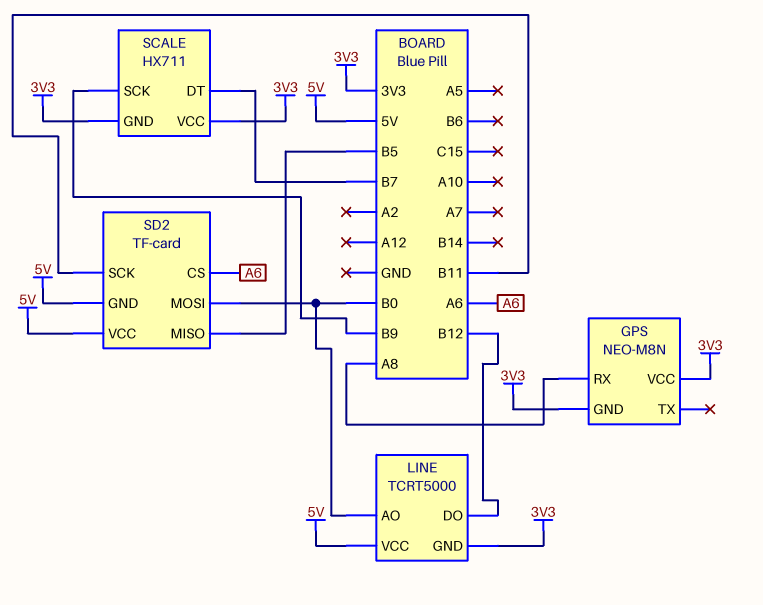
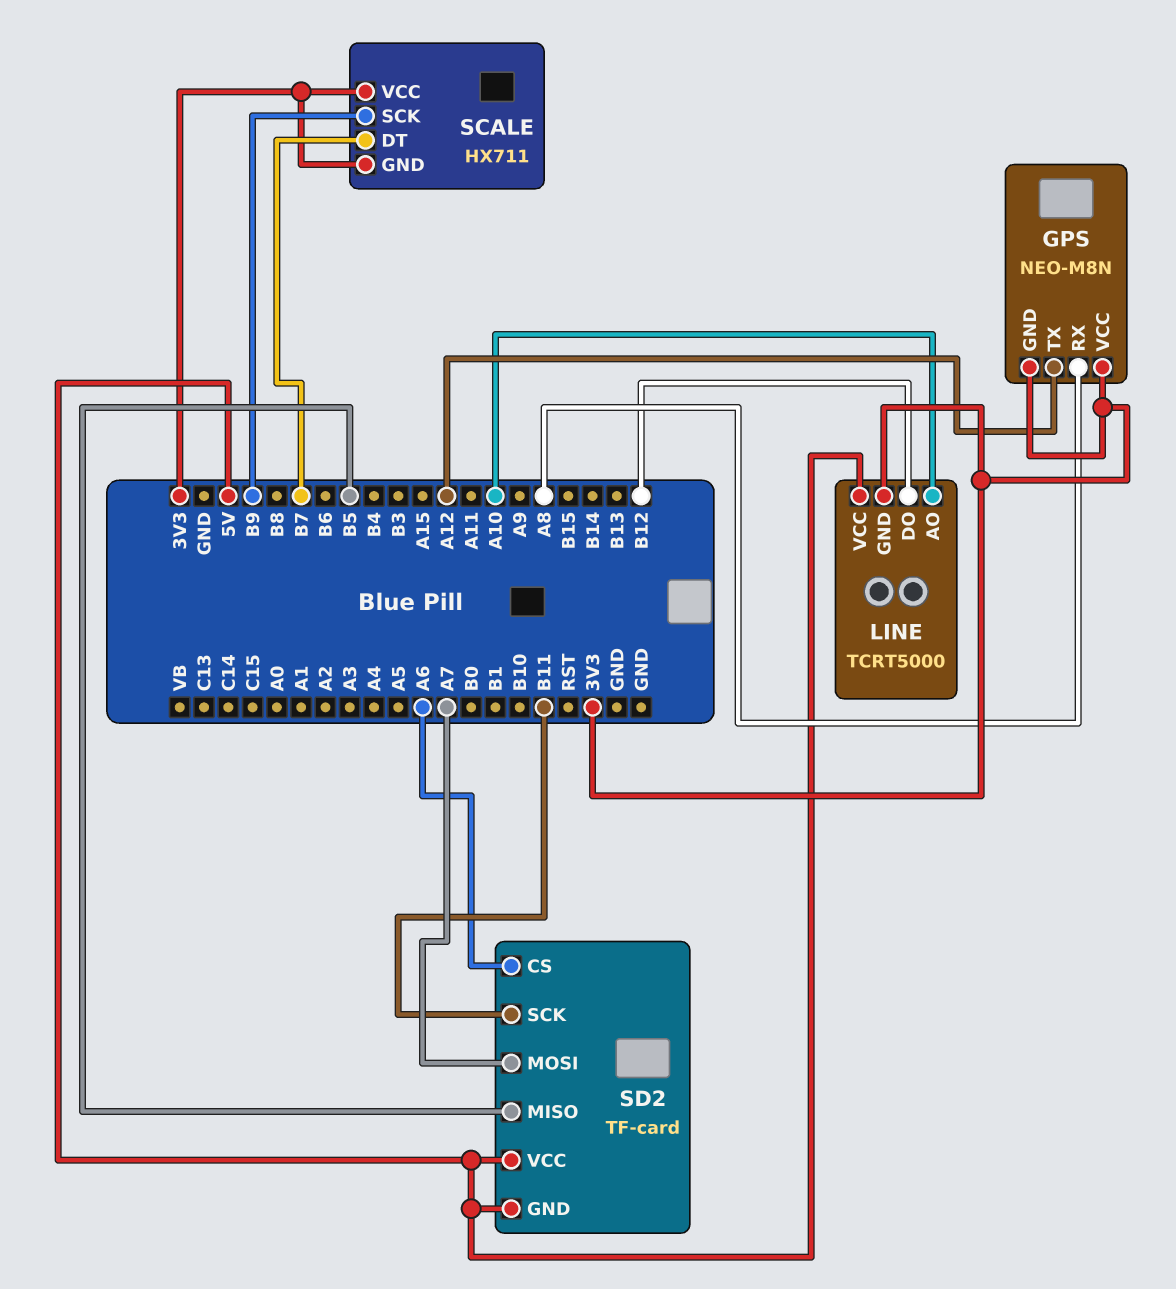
GPS pin TX: none -> A12
LINE pin AO: B0 -> A10
SD2 pin MOSI: B0 -> A7

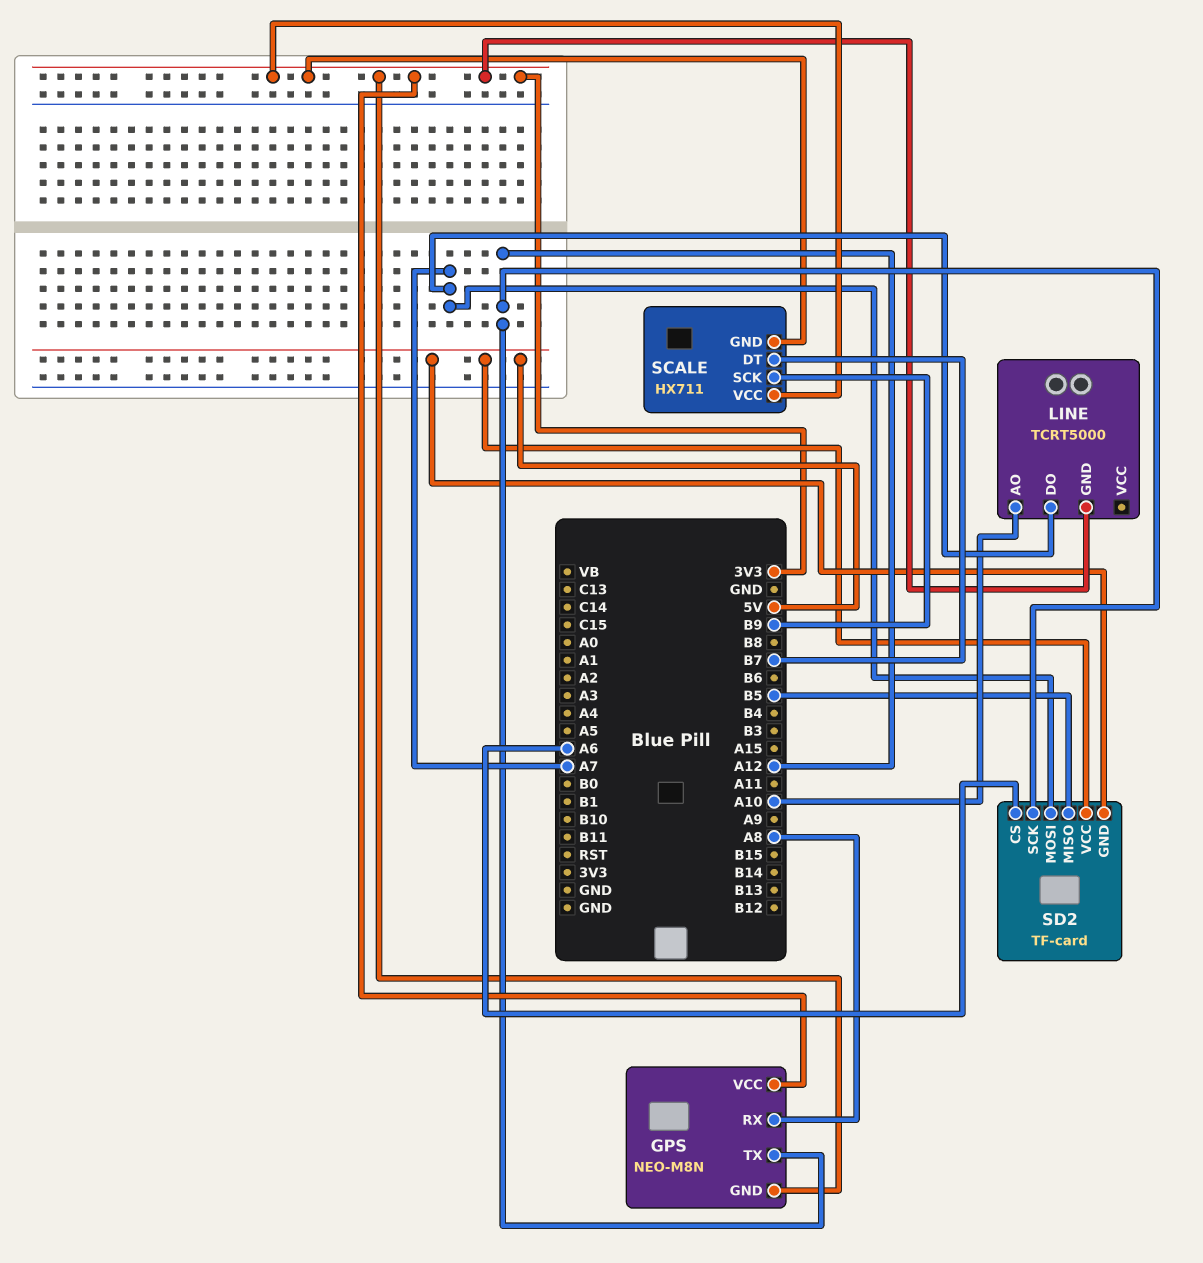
LINE pin DO: B12 -> A7
LINE pin VCC: 5V -> none
SD2 pin SCK: B11 -> A12

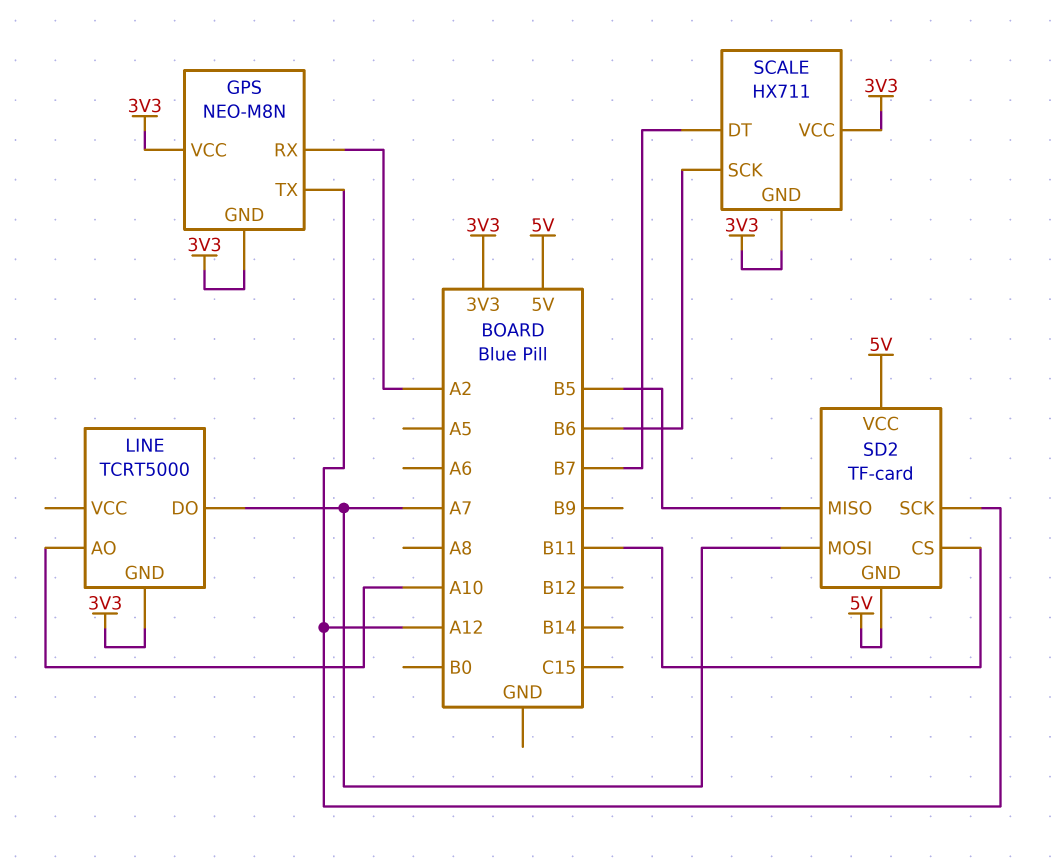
GPS pin RX: A8 -> A2
SCALE pin SCK: B9 -> B6
SD2 pin CS: A6 -> B11

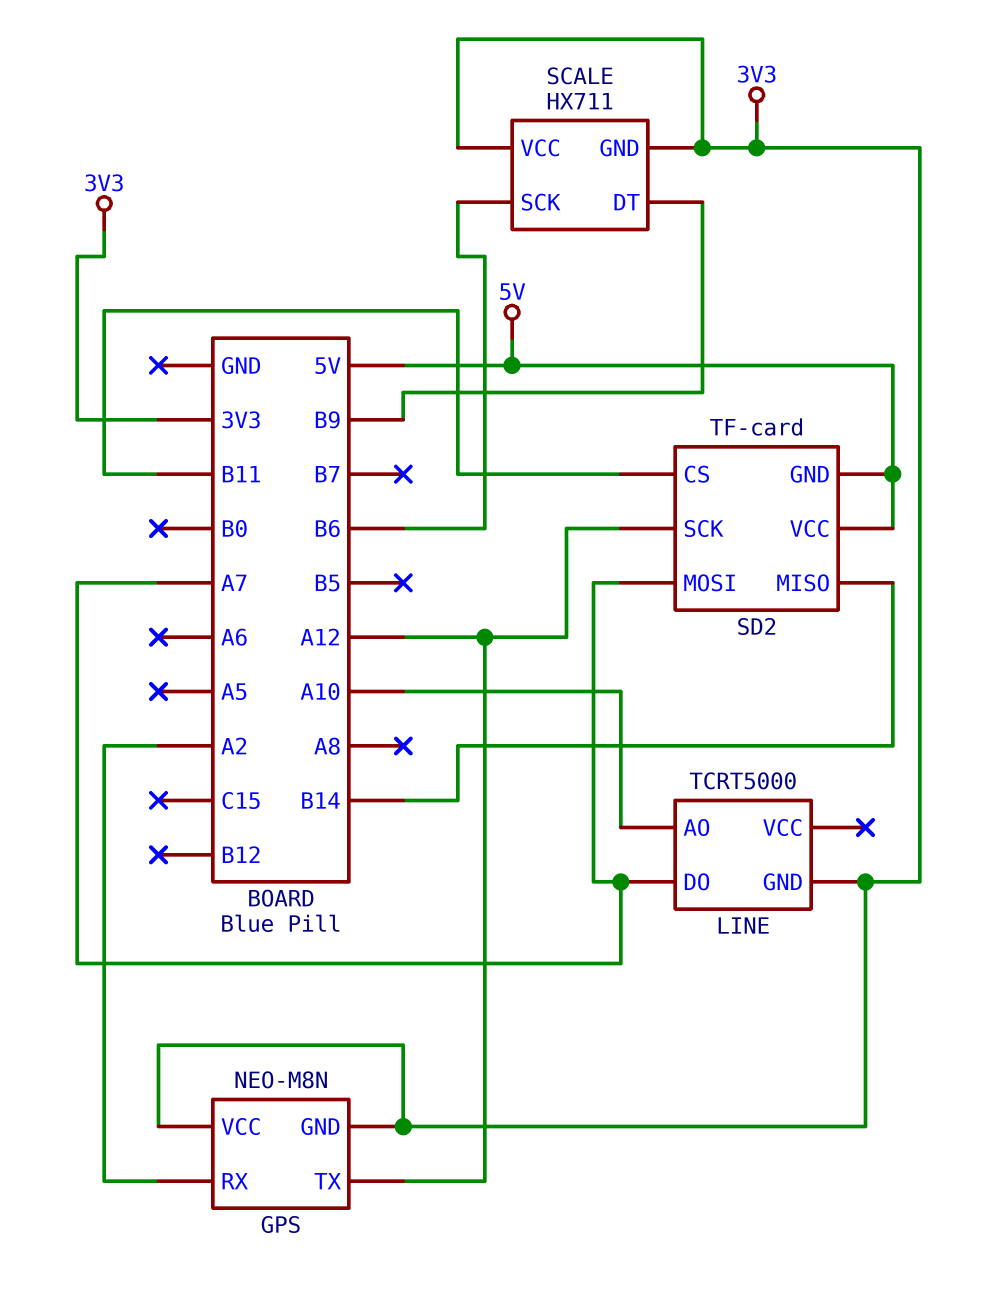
SCALE pin DT: B7 -> B9
SD2 pin MISO: B5 -> B14

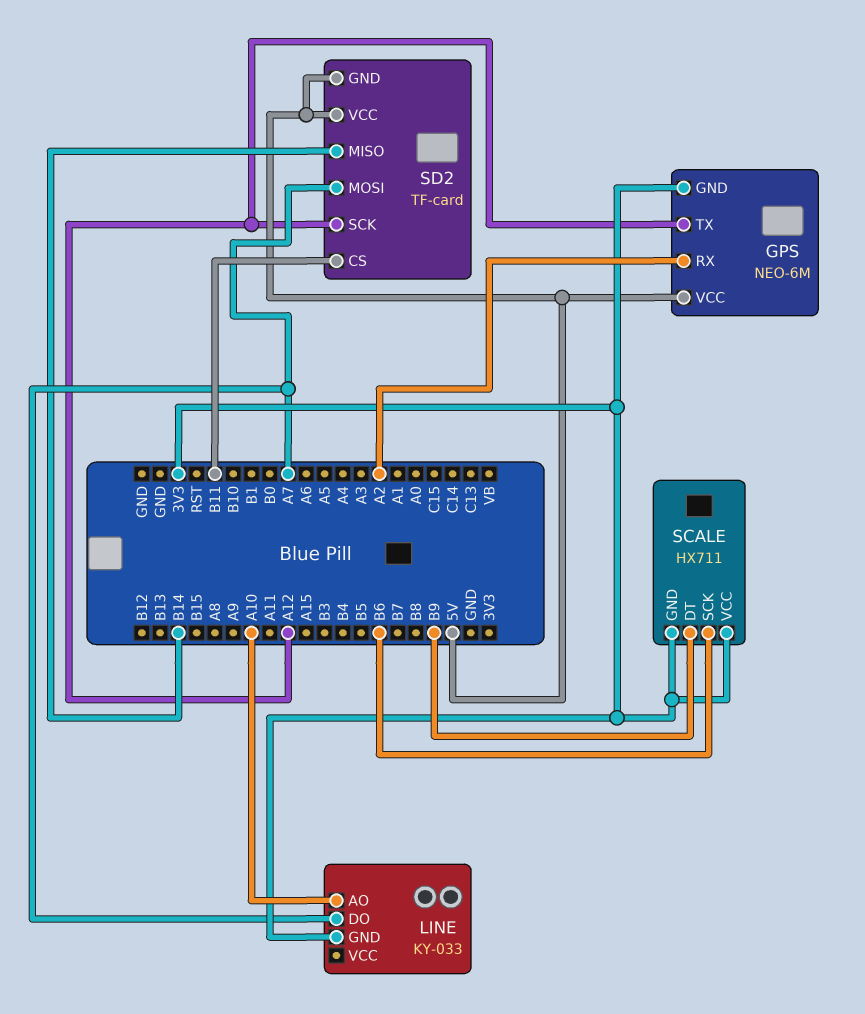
GPS: NEO-M8N -> NEO-6M
GPS pin VCC: 3V3 -> 5V
LINE: TCRT5000 -> KY-033

